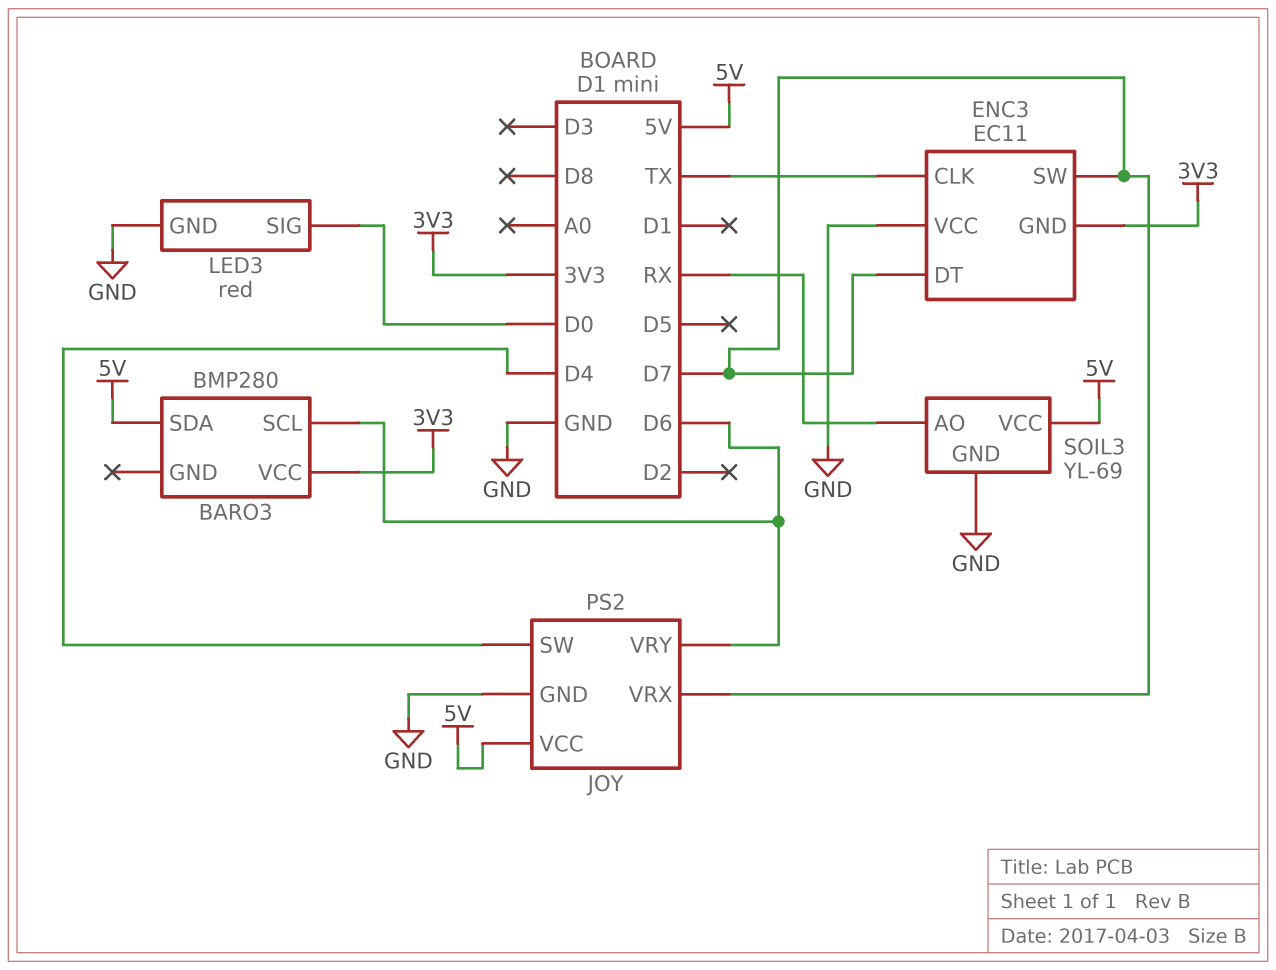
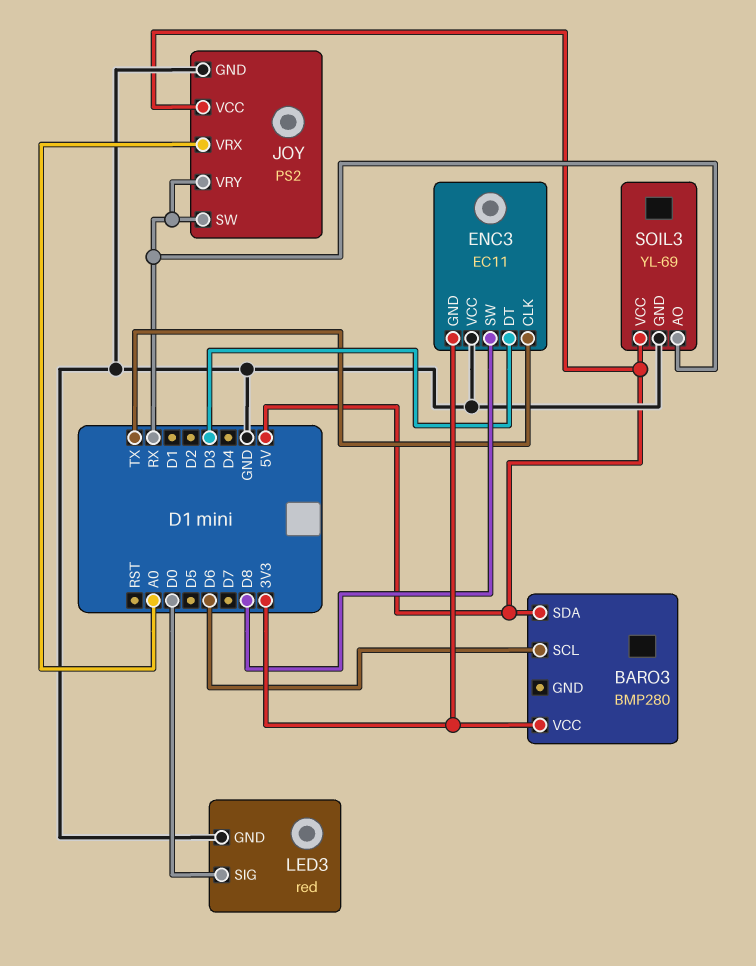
ENC3 pin DT: D7 -> D3
ENC3 pin SW: D7 -> D8
JOY pin SW: D4 -> RX
JOY pin VRX: D7 -> A0
JOY pin VRY: D6 -> RX

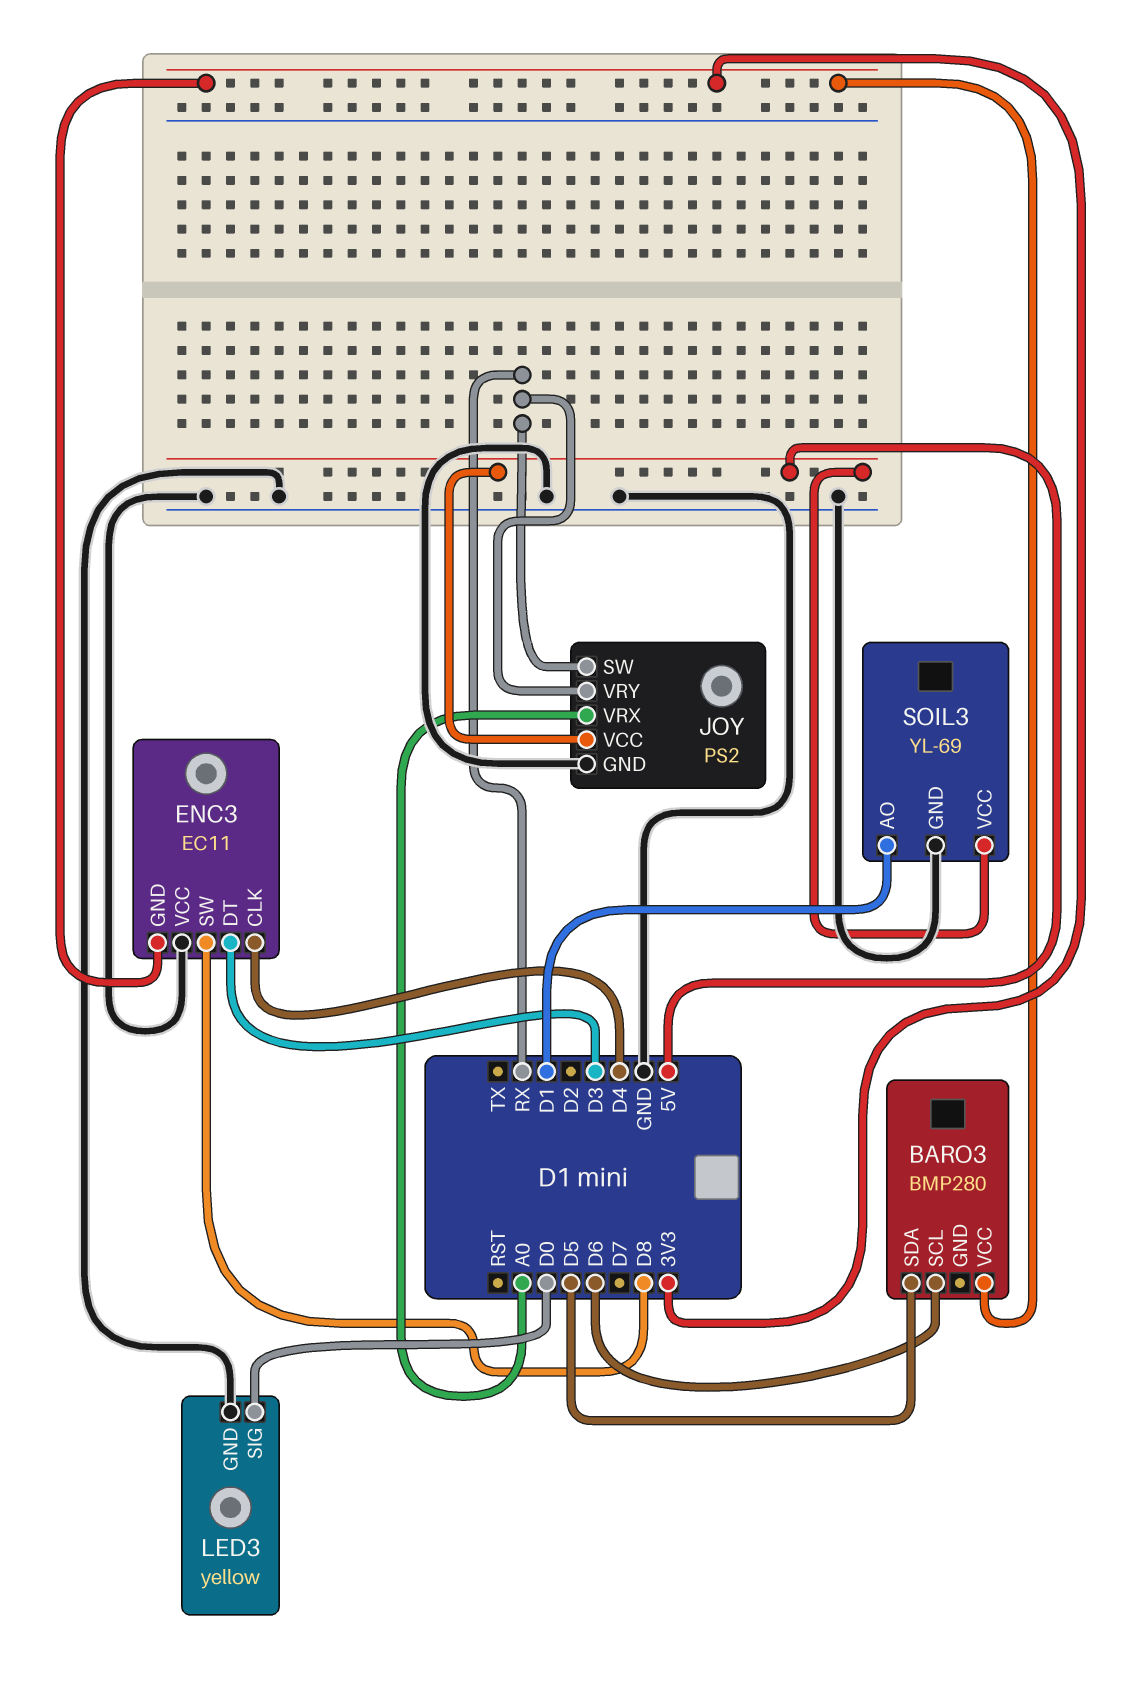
BARO3 pin SDA: 5V -> D5
ENC3 pin CLK: TX -> D4
LED3: red -> yellow
SOIL3 pin AO: RX -> D1

